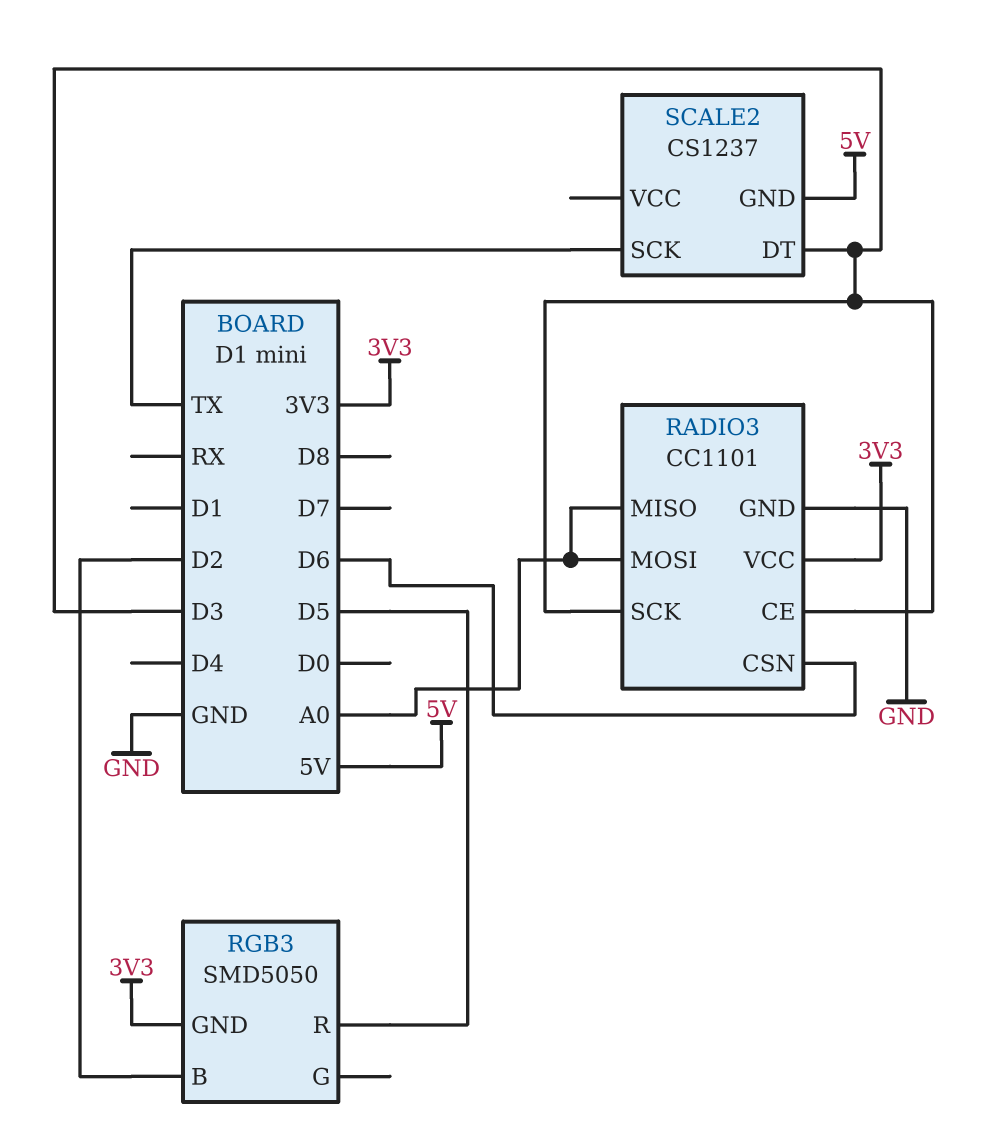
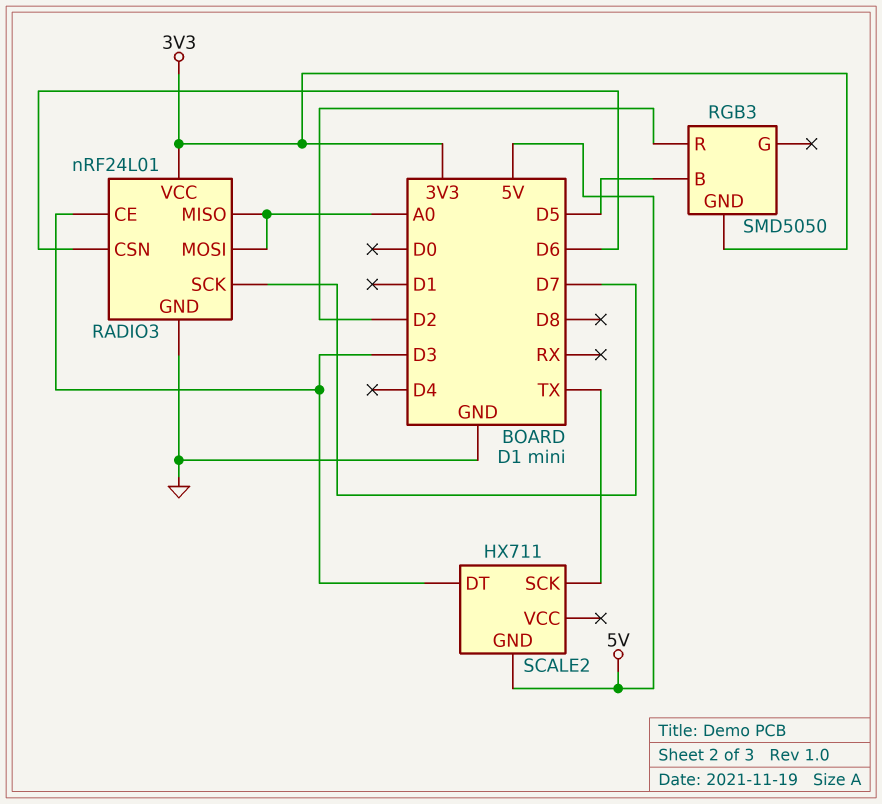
RADIO3: CC1101 -> nRF24L01
RADIO3 pin SCK: D3 -> D7
RGB3 pin B: D2 -> D5
RGB3 pin R: D5 -> D2
SCALE2: CS1237 -> HX711

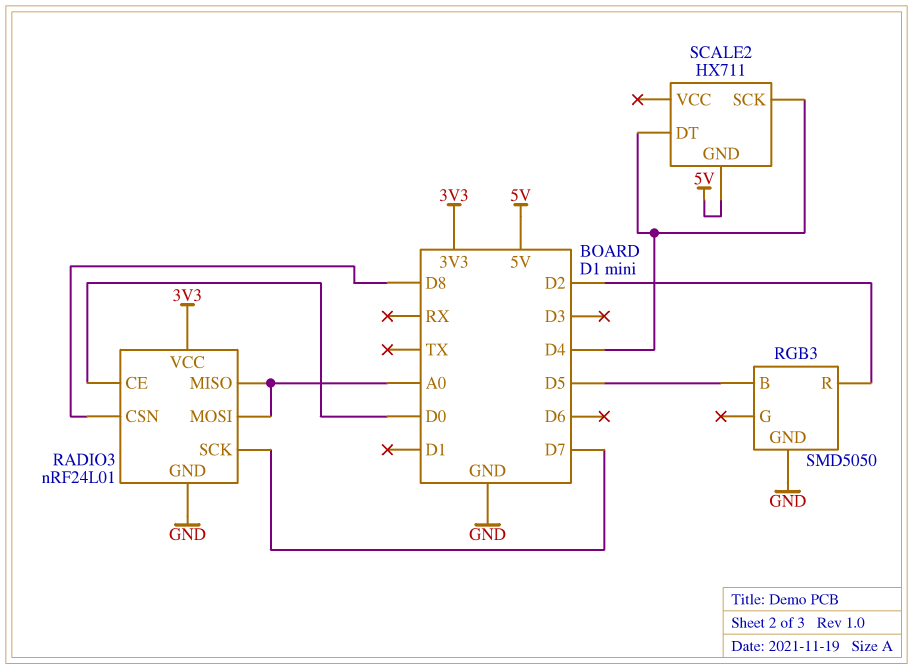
RADIO3 pin CE: D3 -> D0
RADIO3 pin CSN: D6 -> D8
RGB3 pin GND: 3V3 -> GND
SCALE2 pin DT: D3 -> D4
SCALE2 pin SCK: TX -> D4

